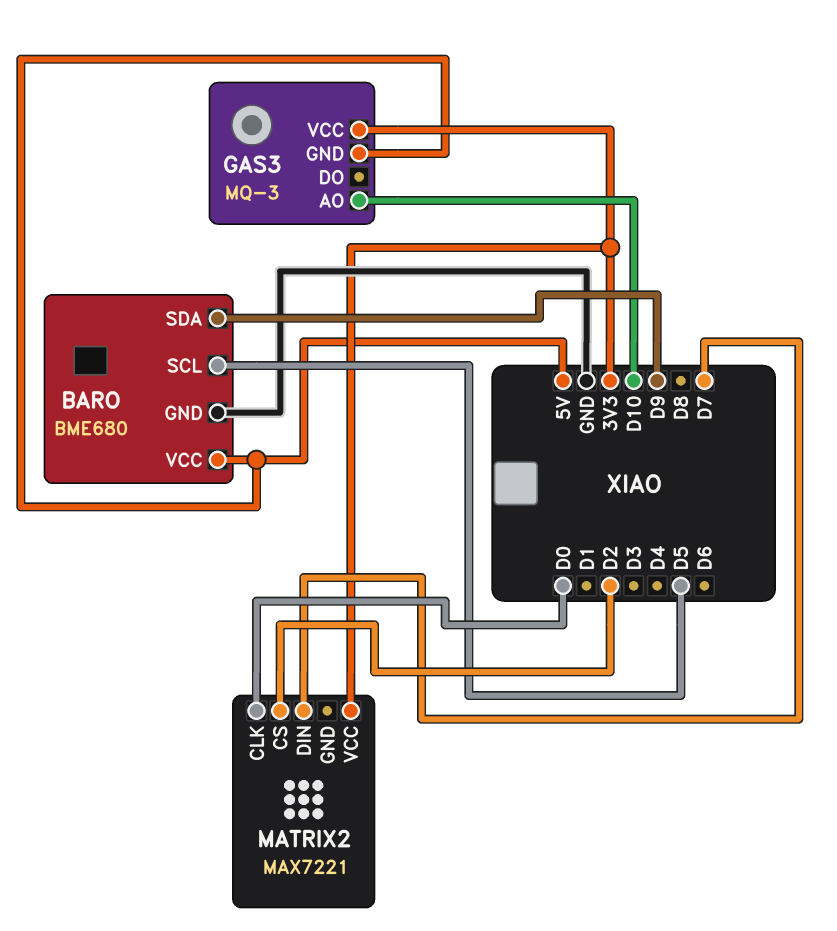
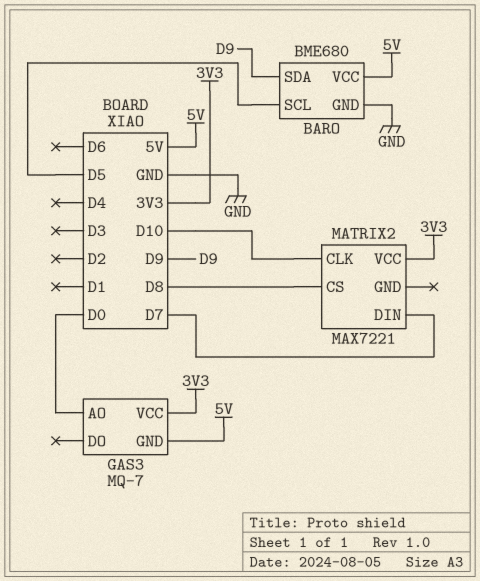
GAS3: MQ-3 -> MQ-7
GAS3 pin AO: D10 -> D0
MATRIX2 pin CLK: D0 -> D10
MATRIX2 pin CS: D2 -> D8

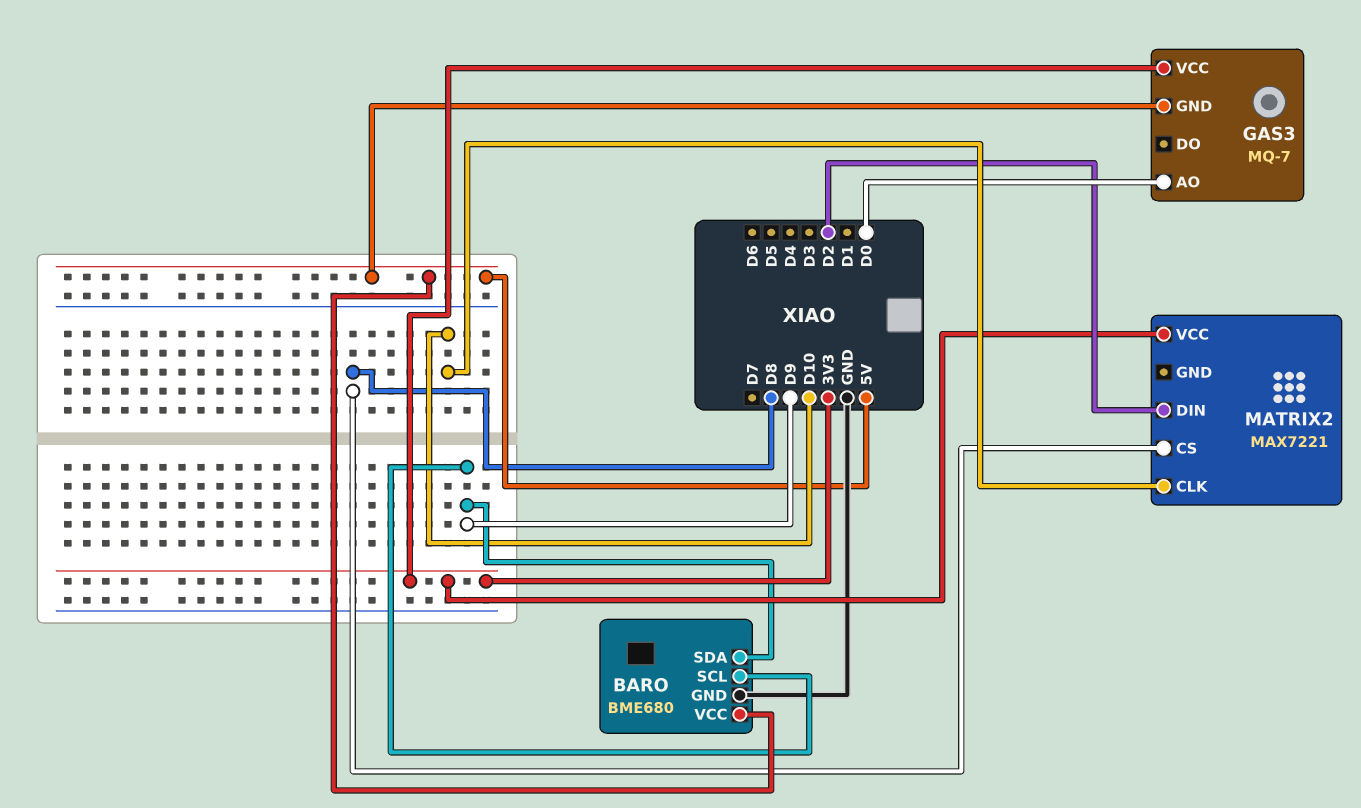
BARO pin SCL: D5 -> D9
MATRIX2 pin DIN: D7 -> D2

